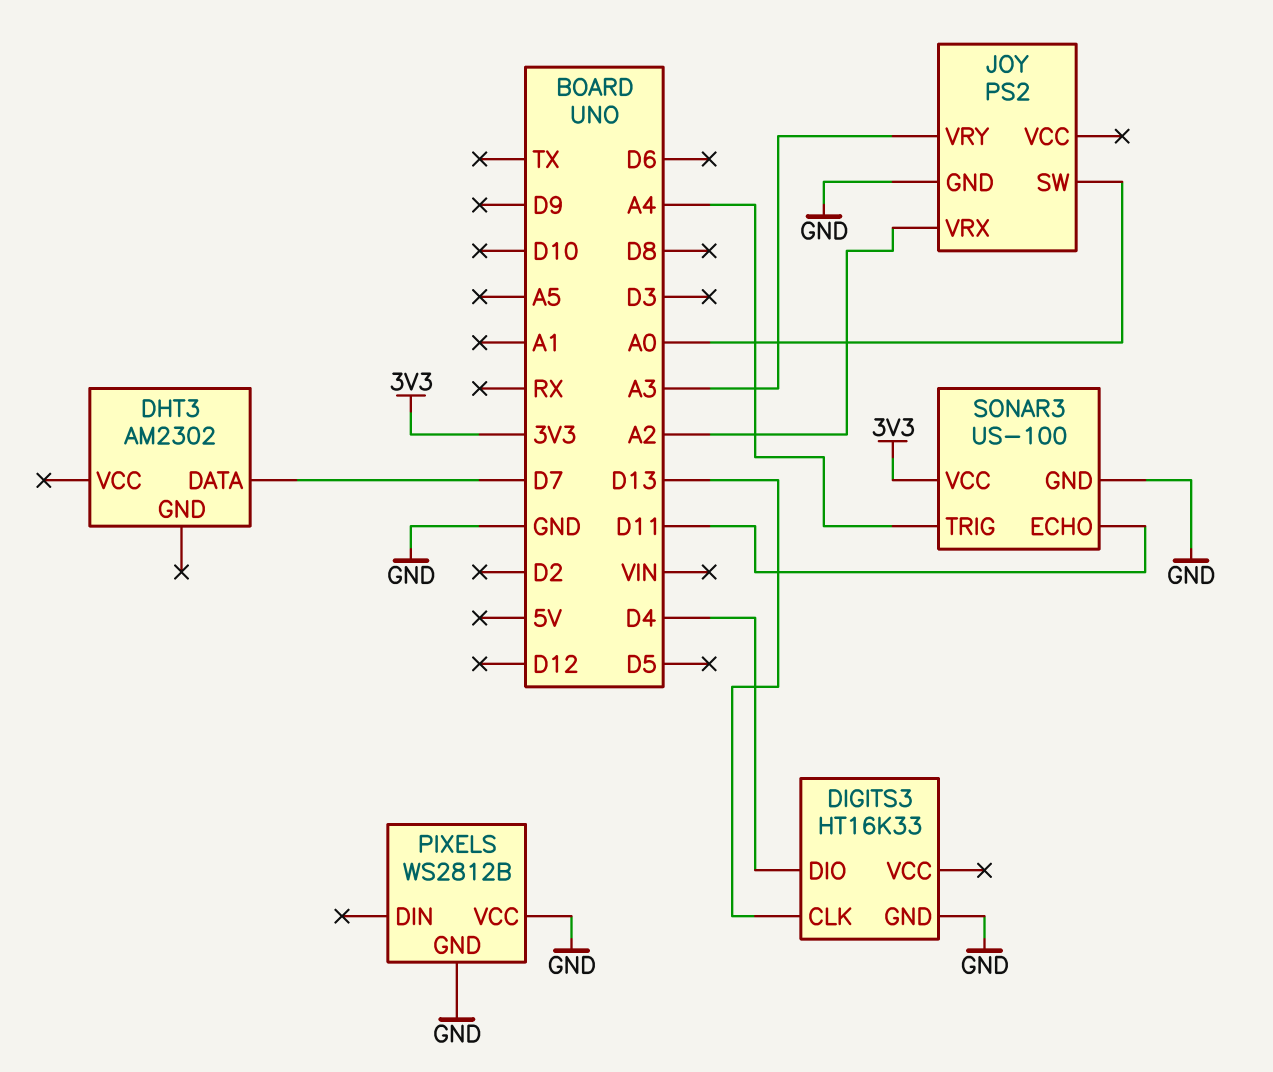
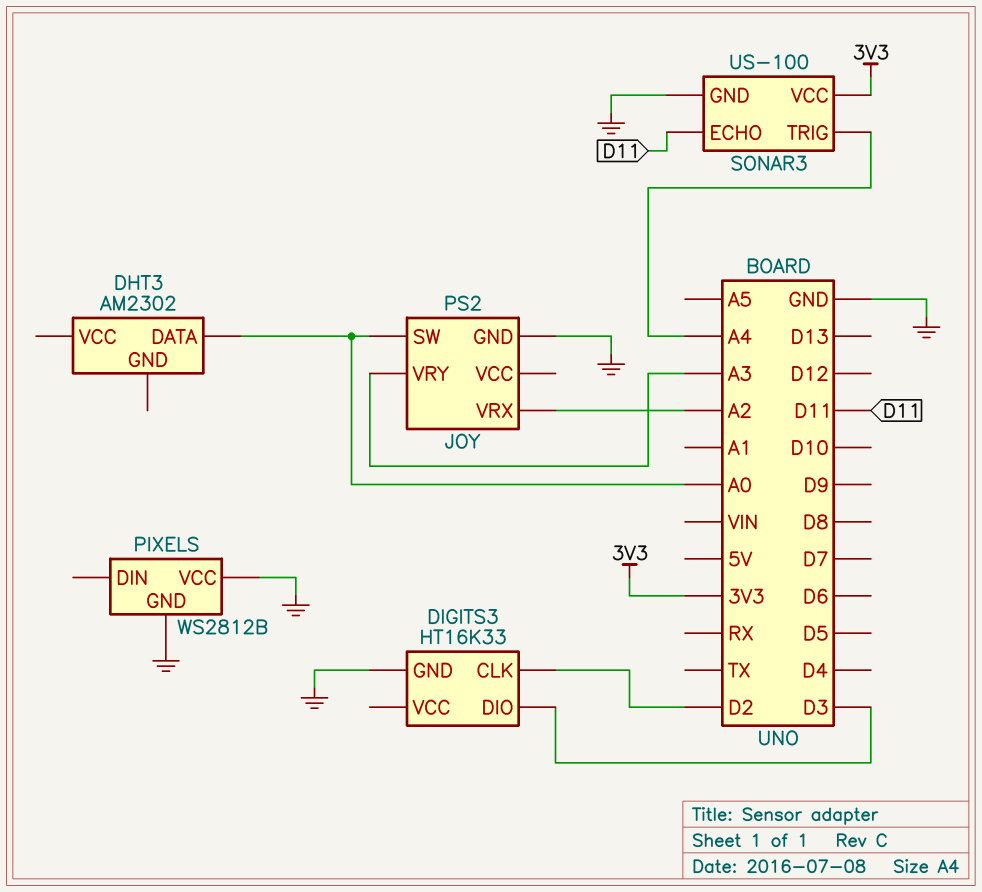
DHT3 pin DATA: D7 -> A0
DIGITS3 pin CLK: D13 -> D2
DIGITS3 pin DIO: D4 -> D3

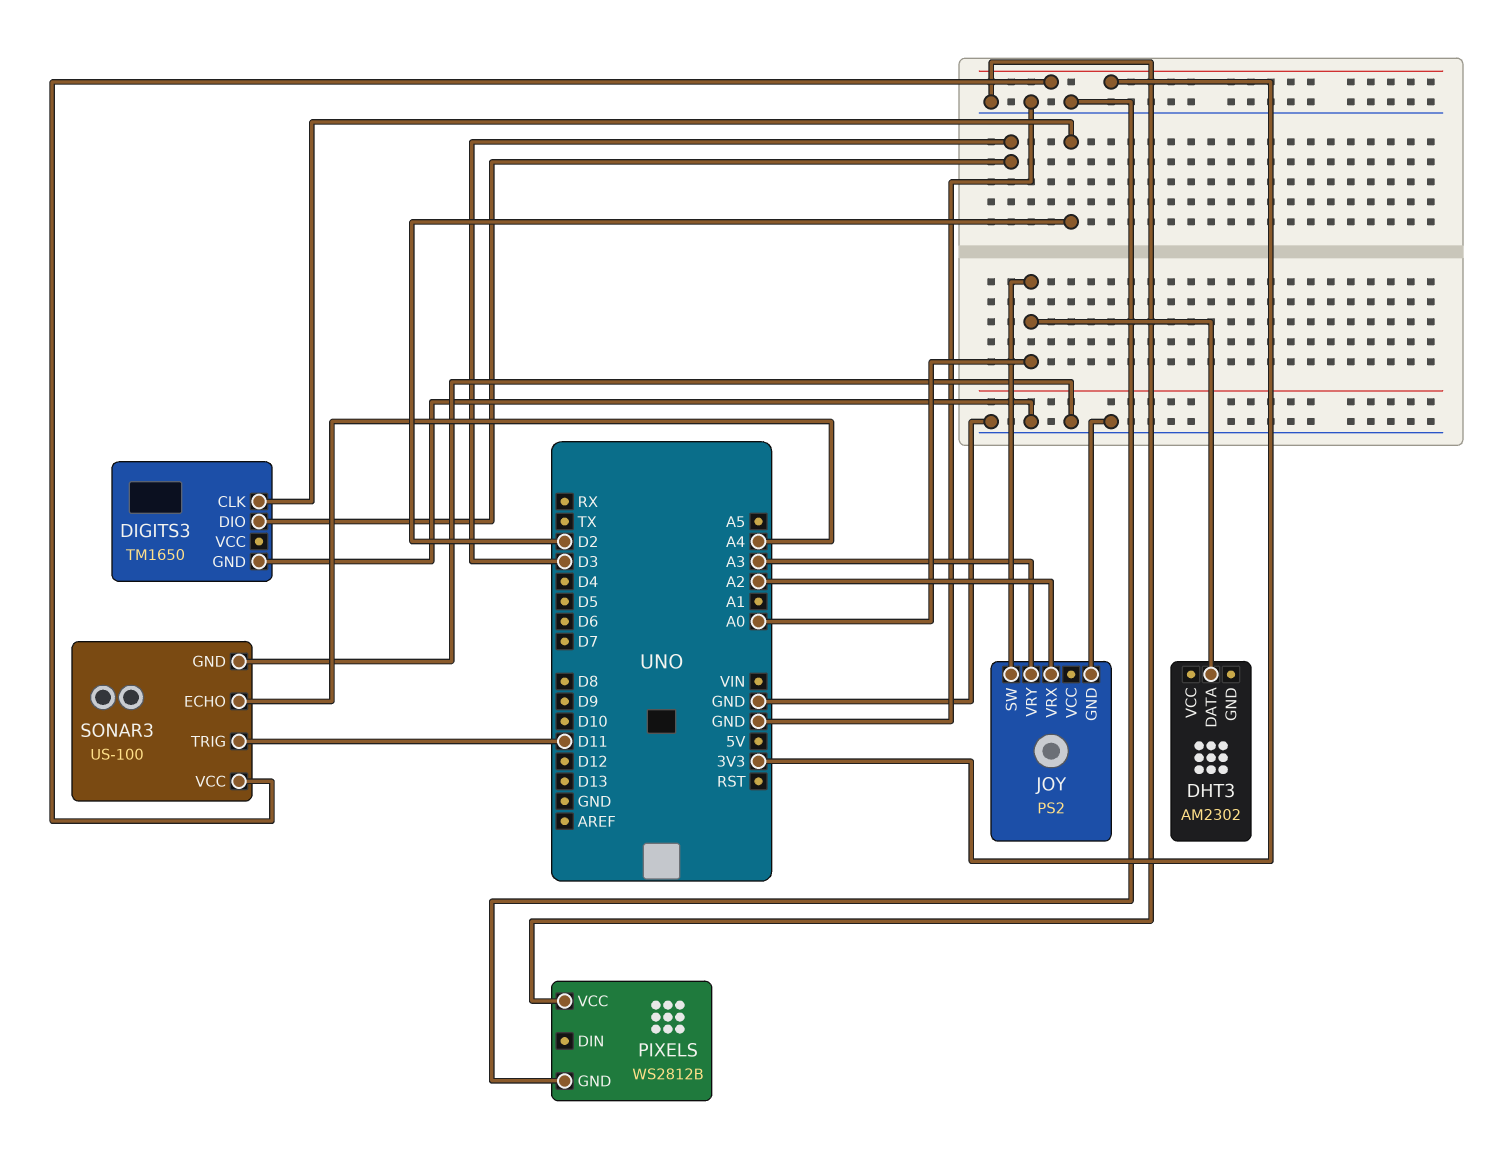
DIGITS3: HT16K33 -> TM1650
SONAR3 pin ECHO: D11 -> A4
SONAR3 pin TRIG: A4 -> D11

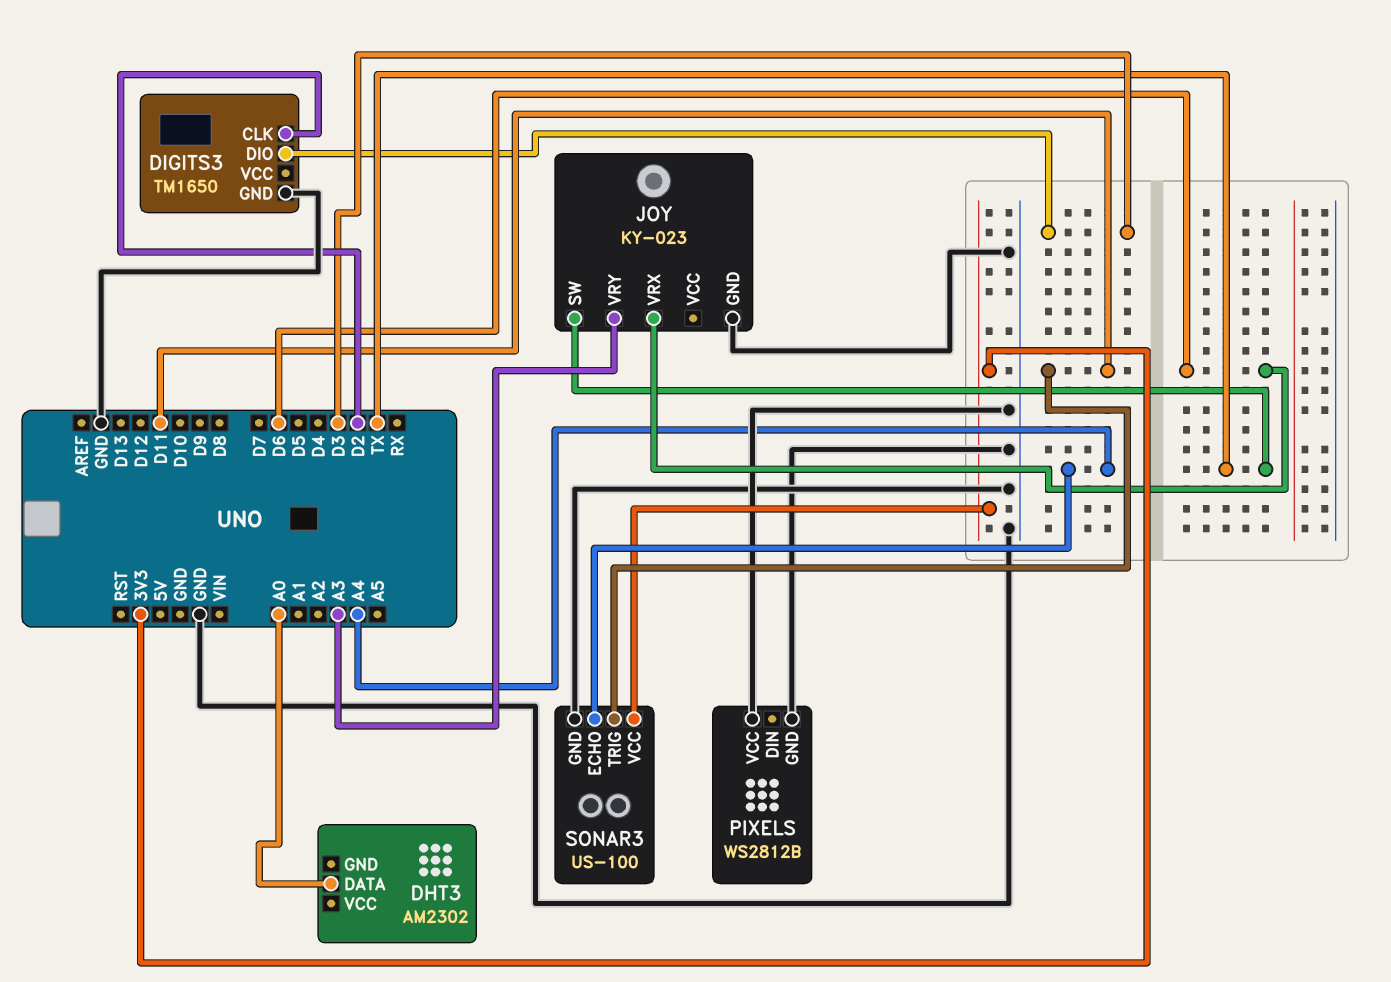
JOY: PS2 -> KY-023
JOY pin SW: A0 -> TX
JOY pin VRX: A2 -> D6

